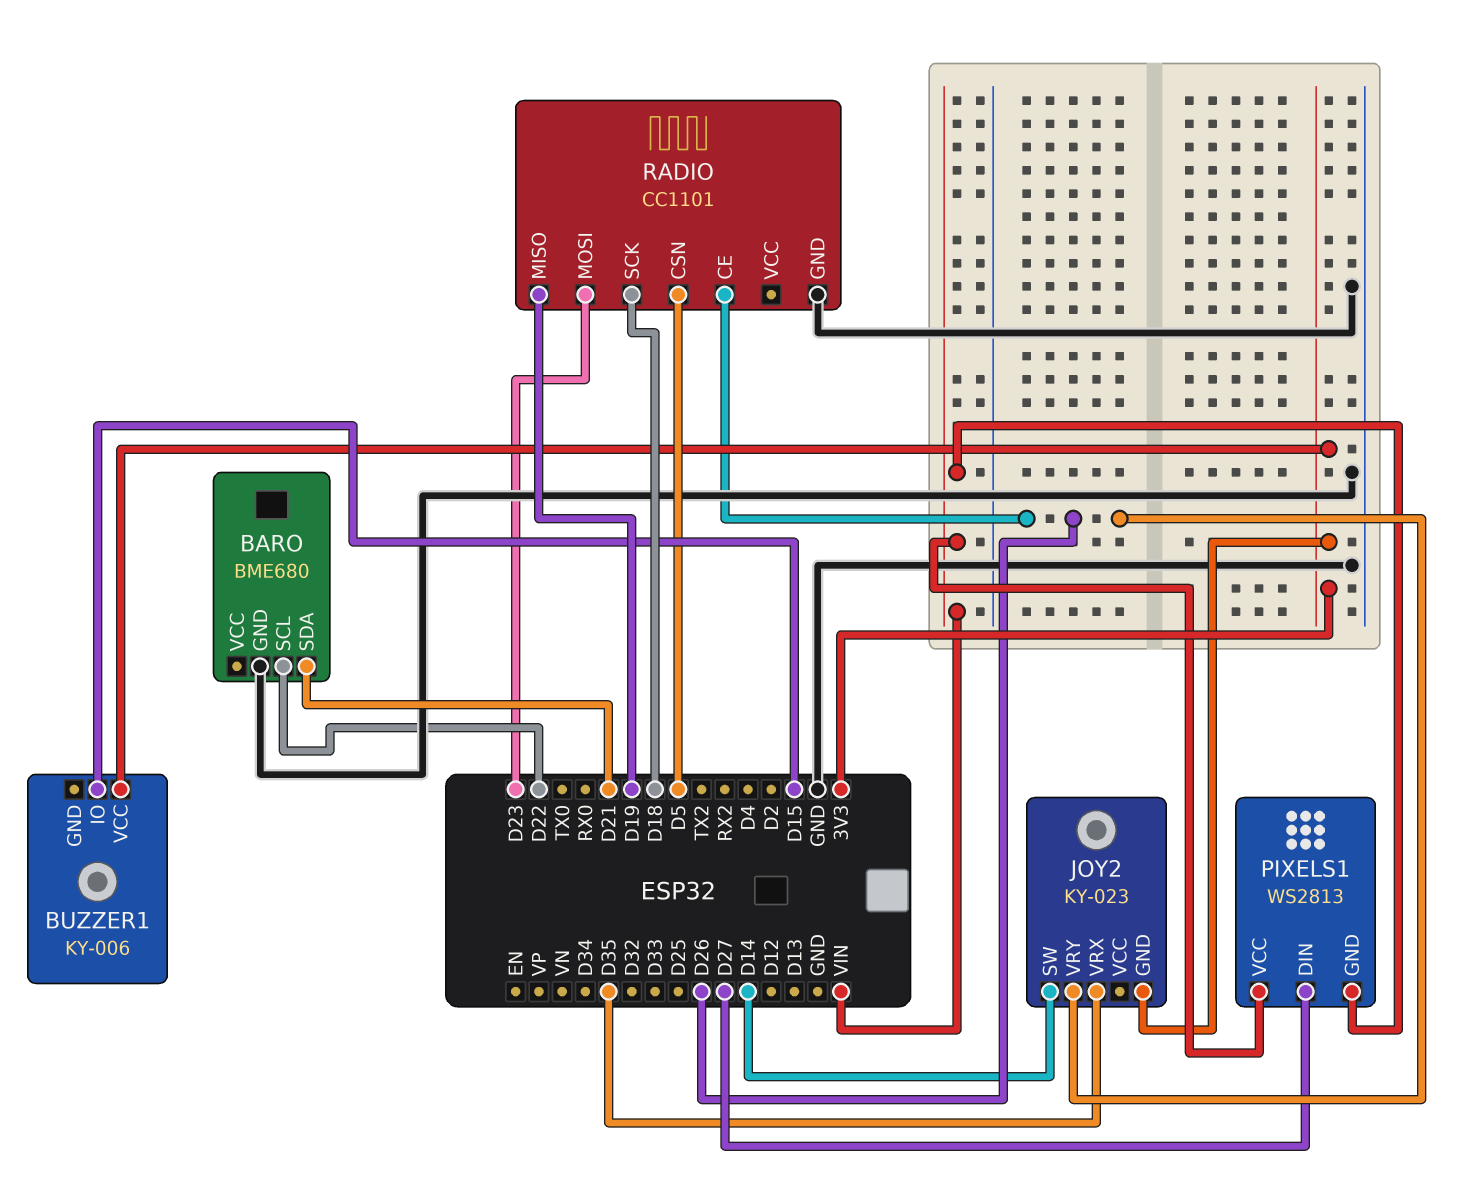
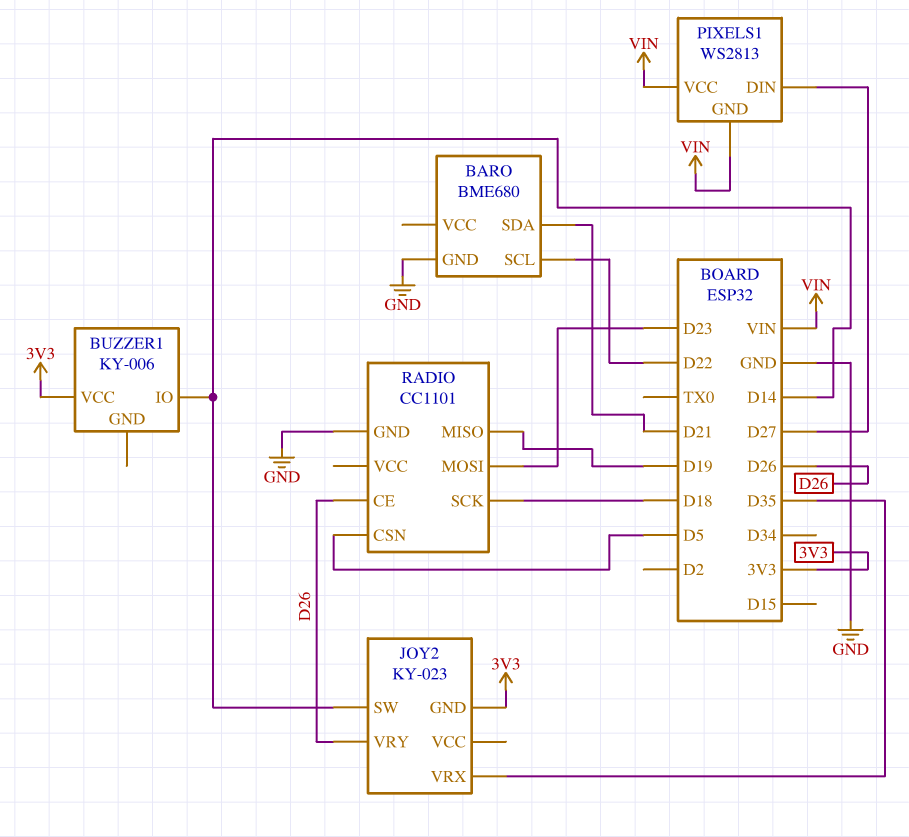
BUZZER1 pin IO: D15 -> D14

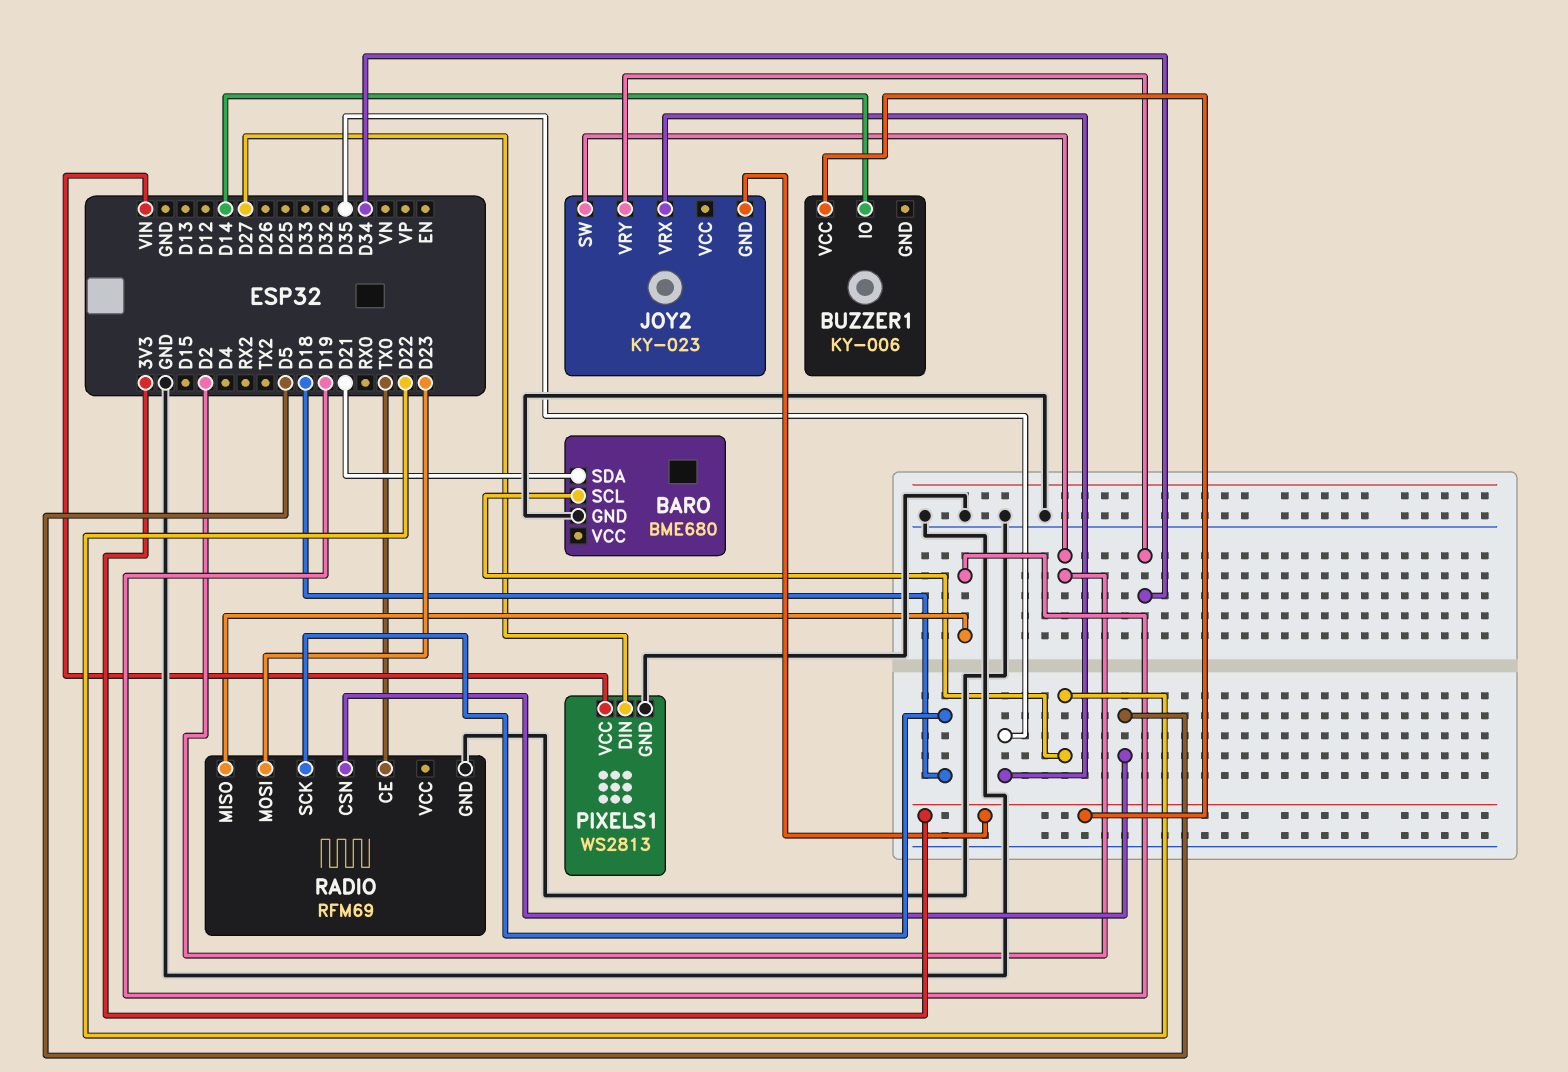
JOY2 pin SW: D14 -> D2
JOY2 pin VRY: D26 -> D34
PIXELS1 pin GND: VIN -> GND
RADIO: CC1101 -> RFM69
RADIO pin CE: D26 -> TX0

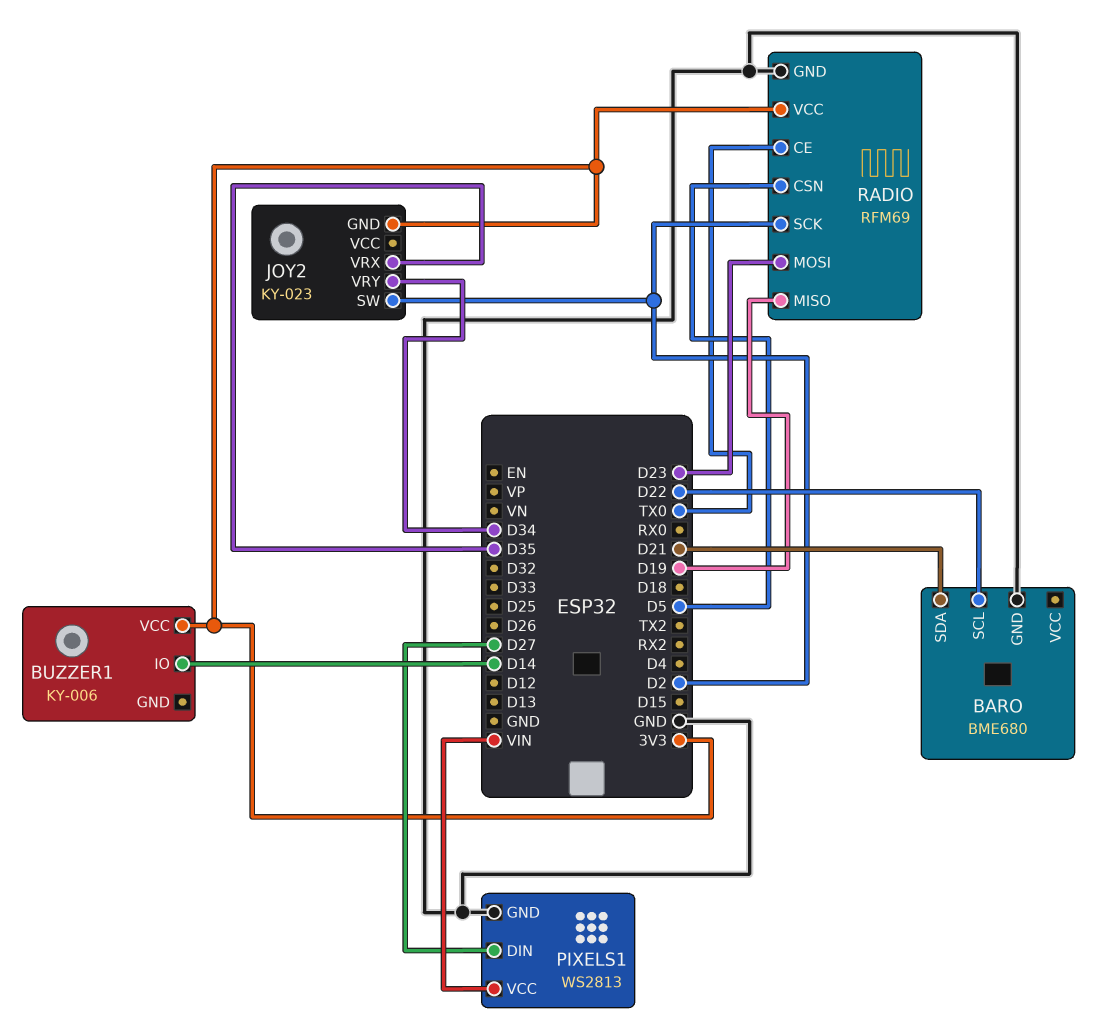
RADIO pin SCK: D18 -> D2
RADIO pin VCC: none -> 3V3

